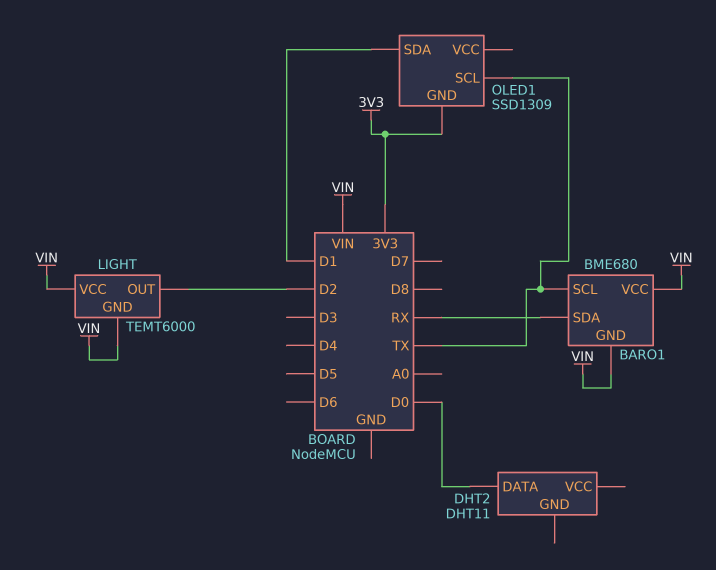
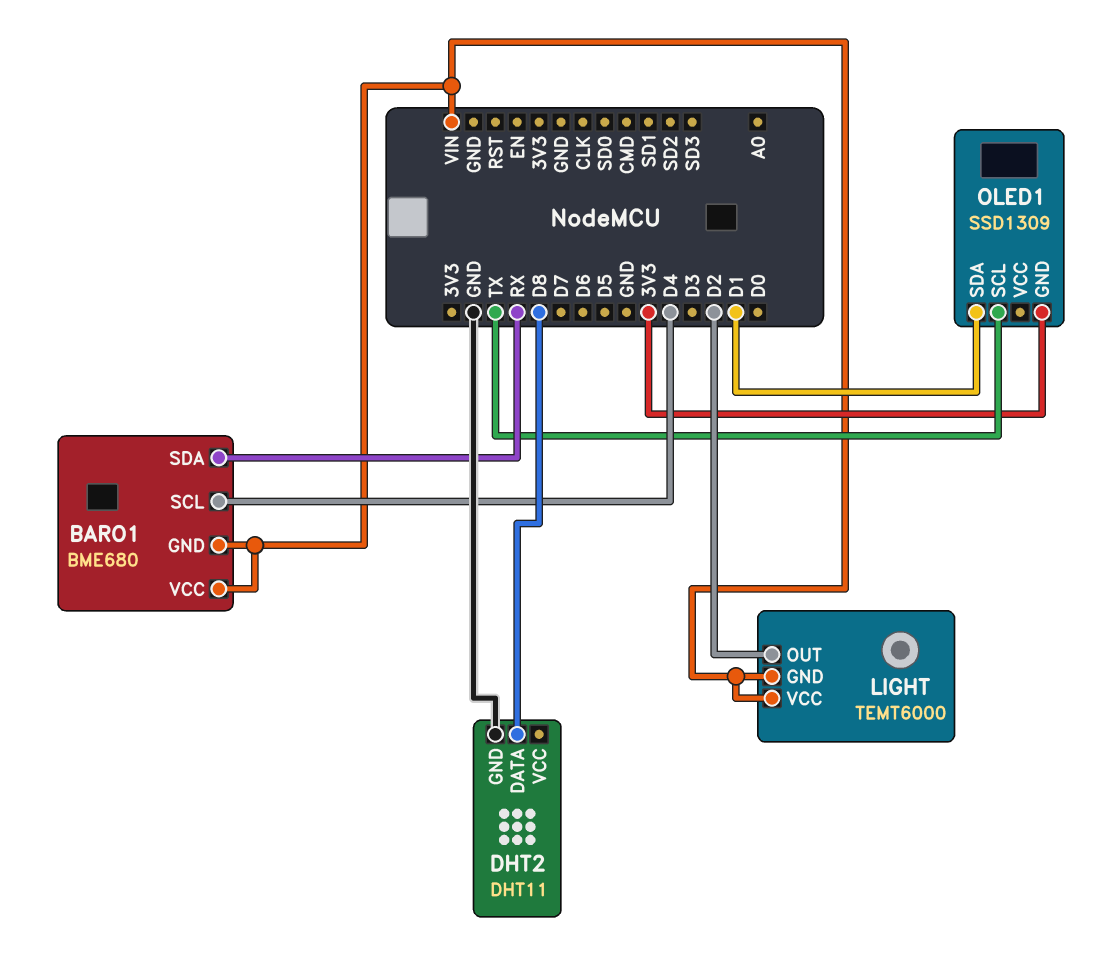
BARO1 pin SCL: TX -> D4
DHT2 pin DATA: D0 -> D8
DHT2 pin GND: none -> GND

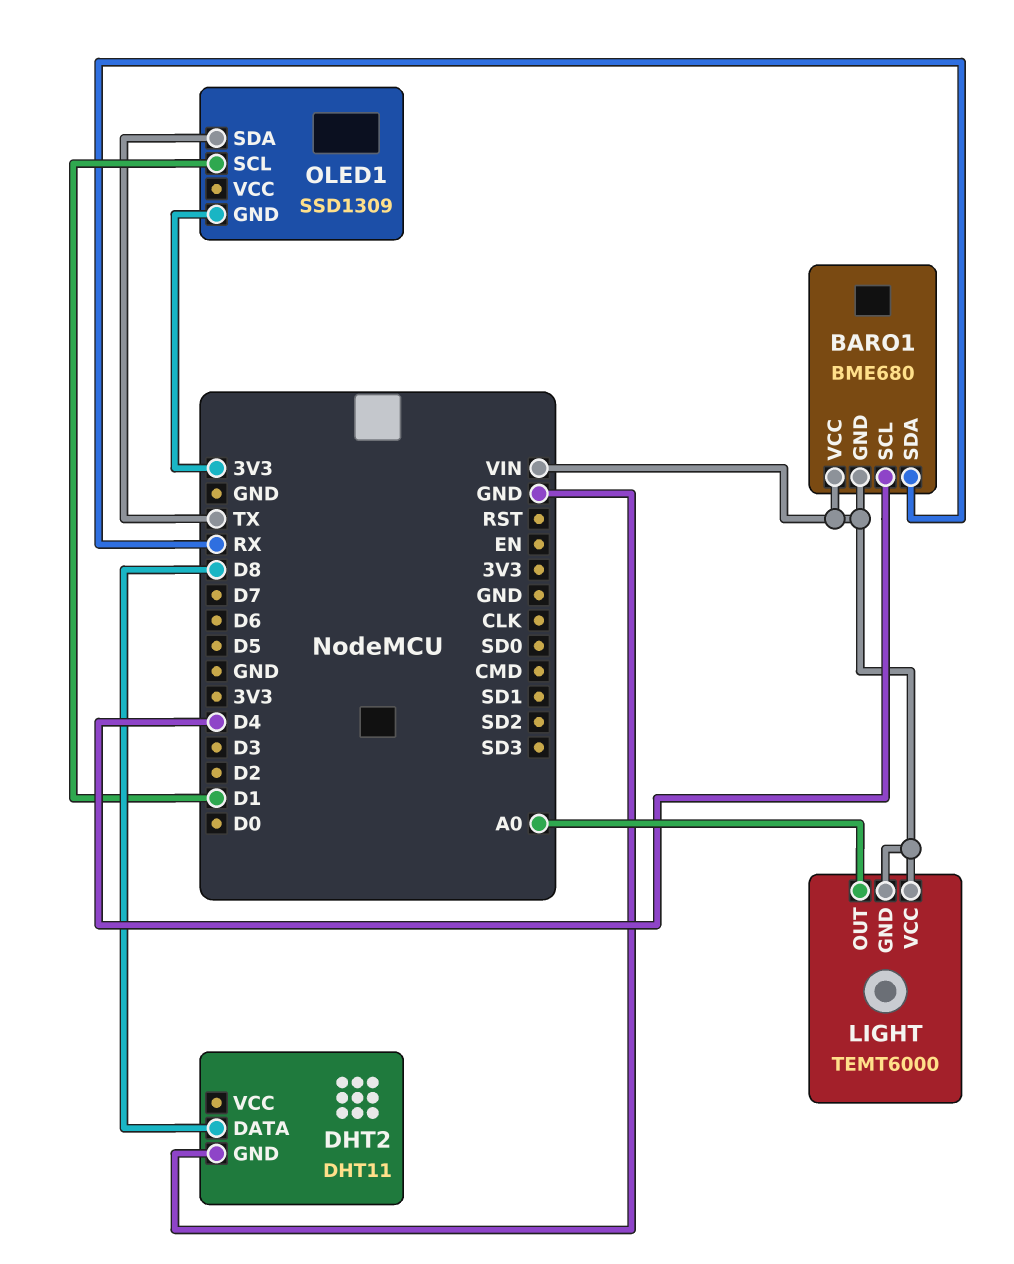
LIGHT pin OUT: D2 -> A0
OLED1 pin SCL: TX -> D1
OLED1 pin SDA: D1 -> TX

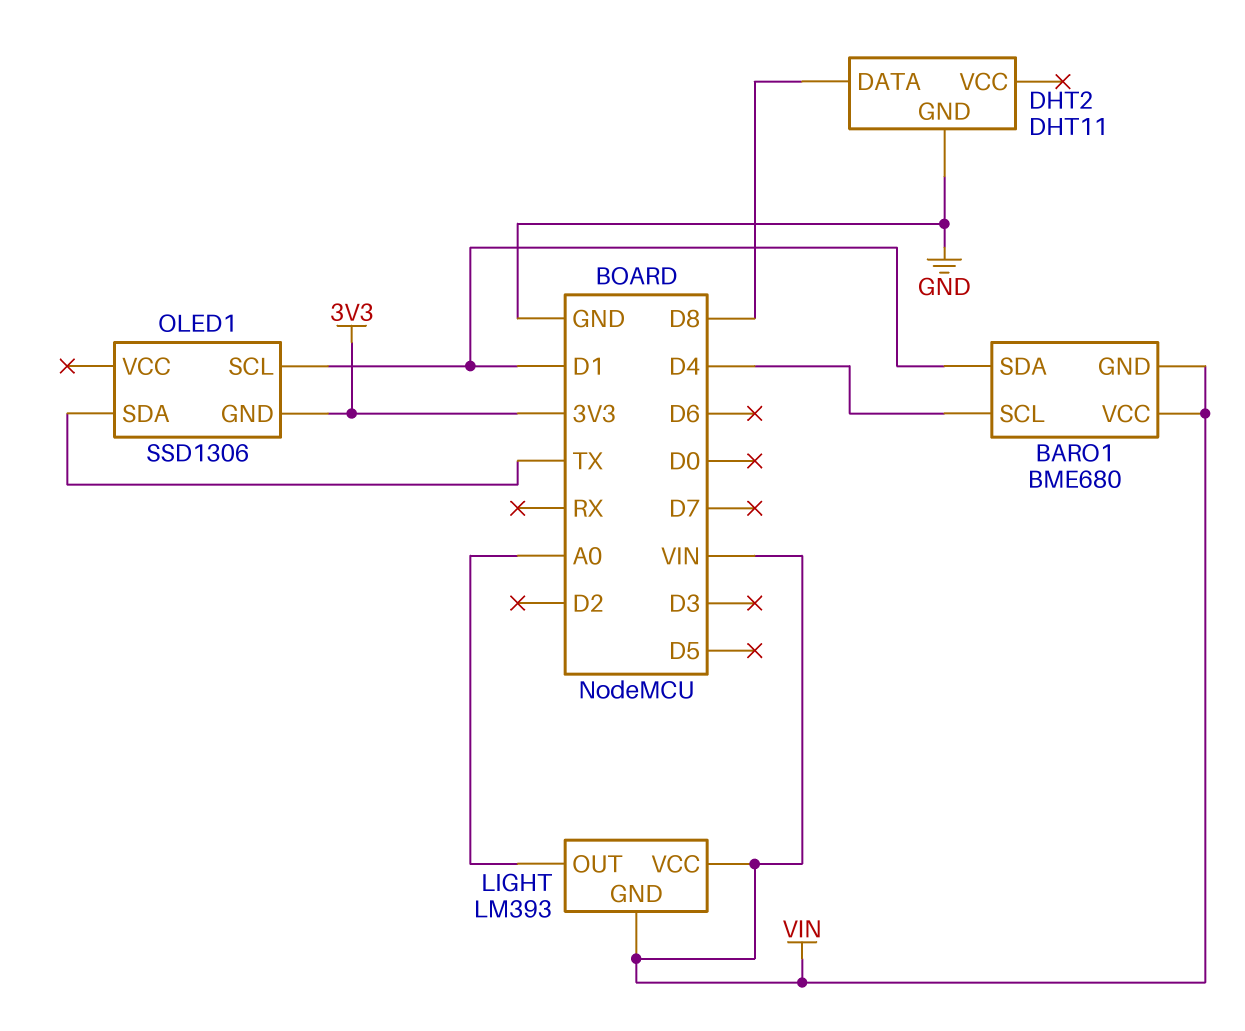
BARO1 pin SDA: RX -> D1
LIGHT: TEMT6000 -> LM393
OLED1: SSD1309 -> SSD1306

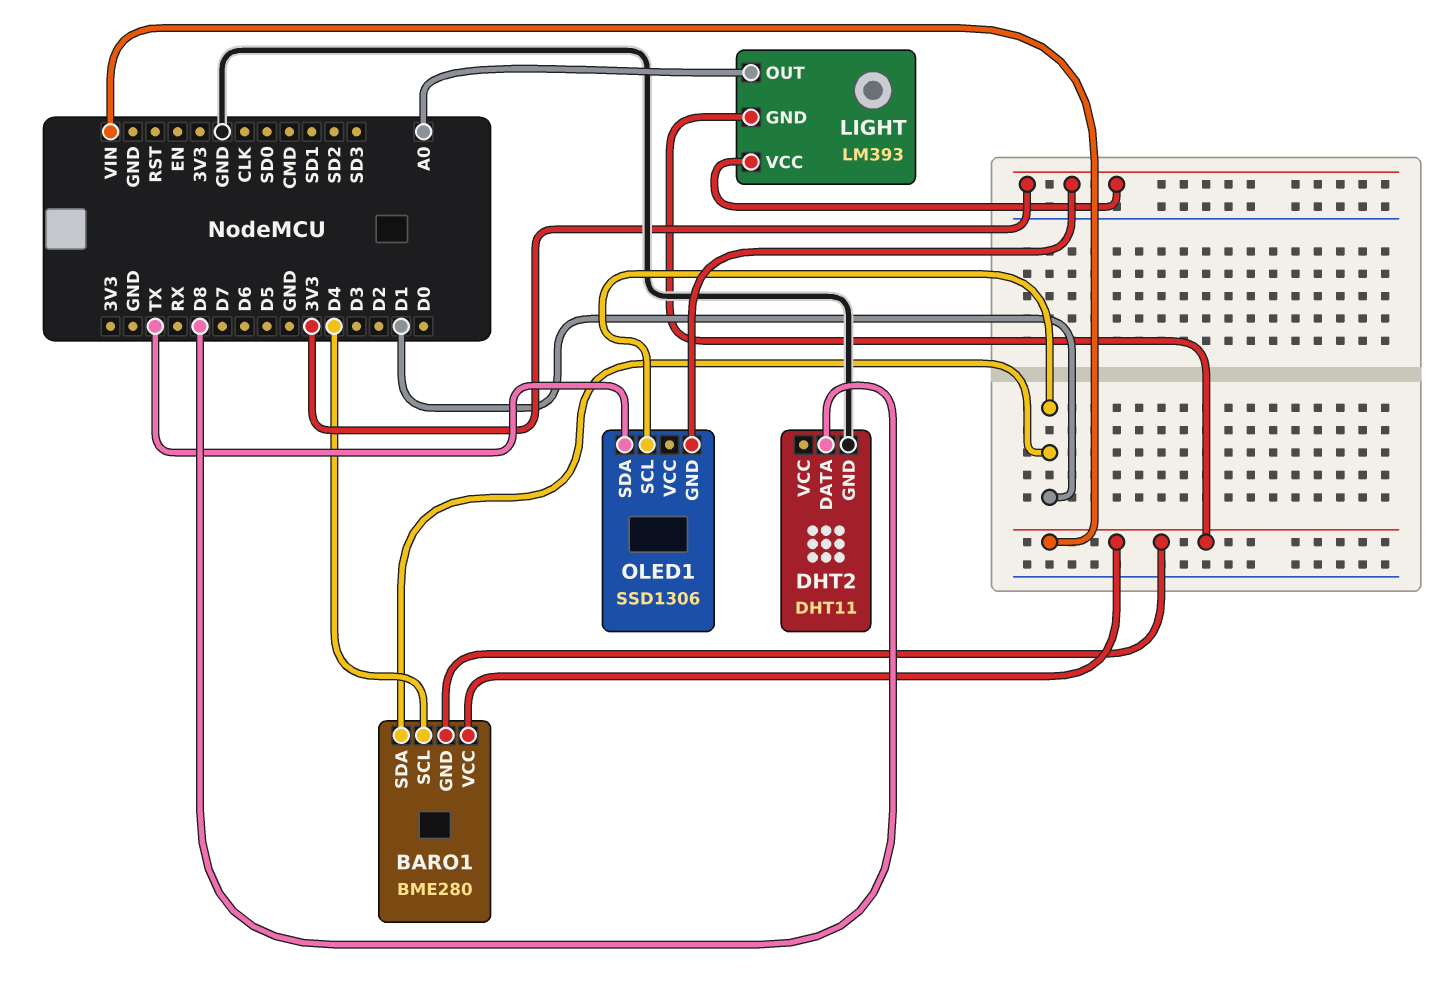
BARO1: BME680 -> BME280
LIGHT pin VCC: VIN -> 3V3

